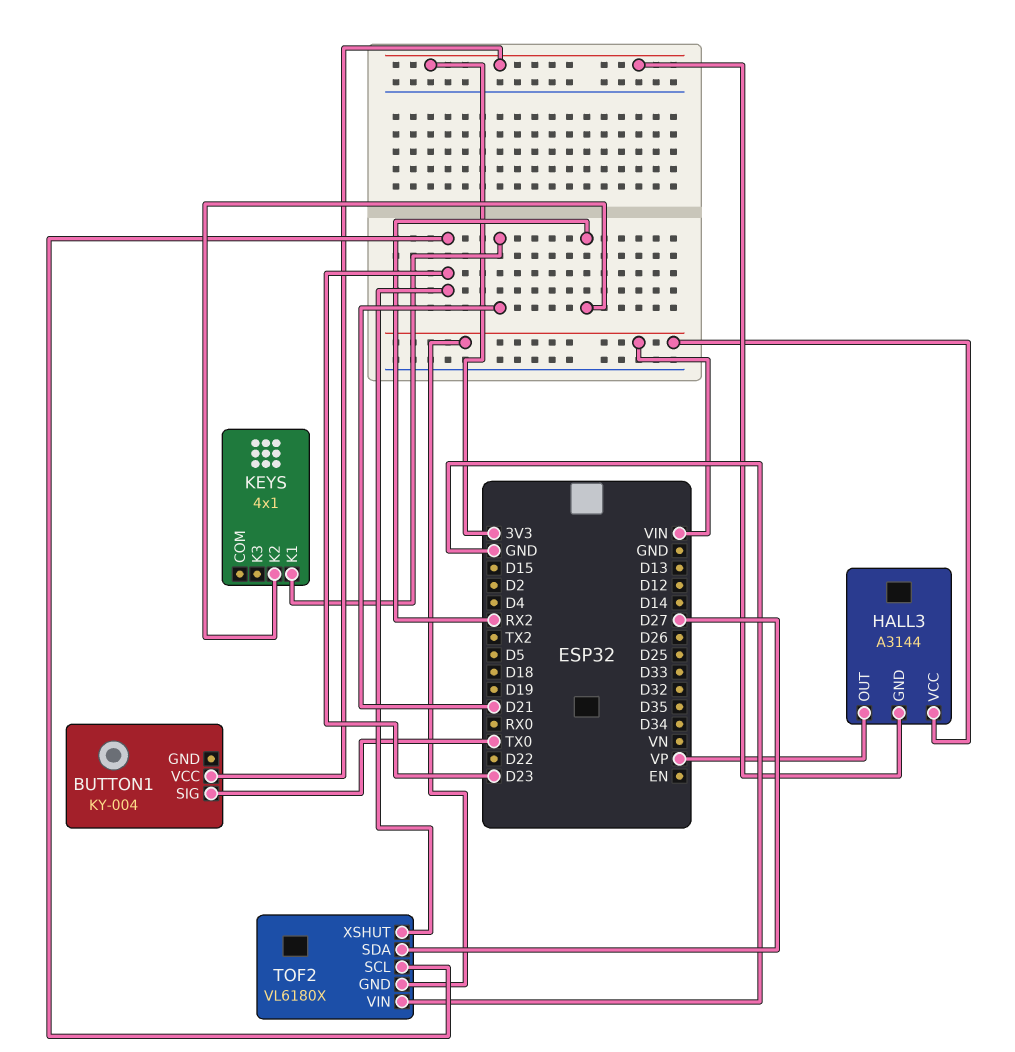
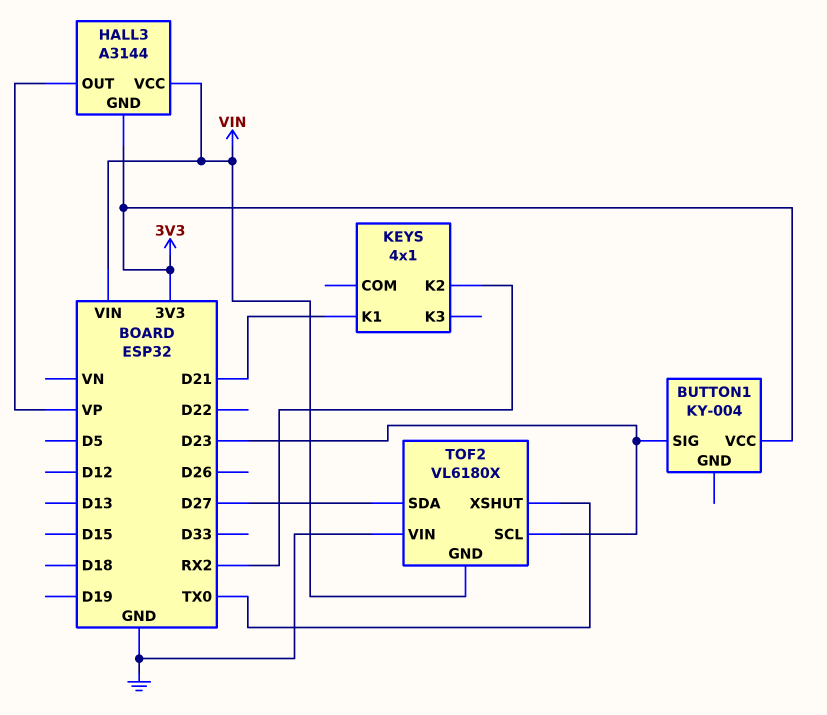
BUTTON1 pin SIG: TX0 -> D23
TOF2 pin XSHUT: D23 -> TX0

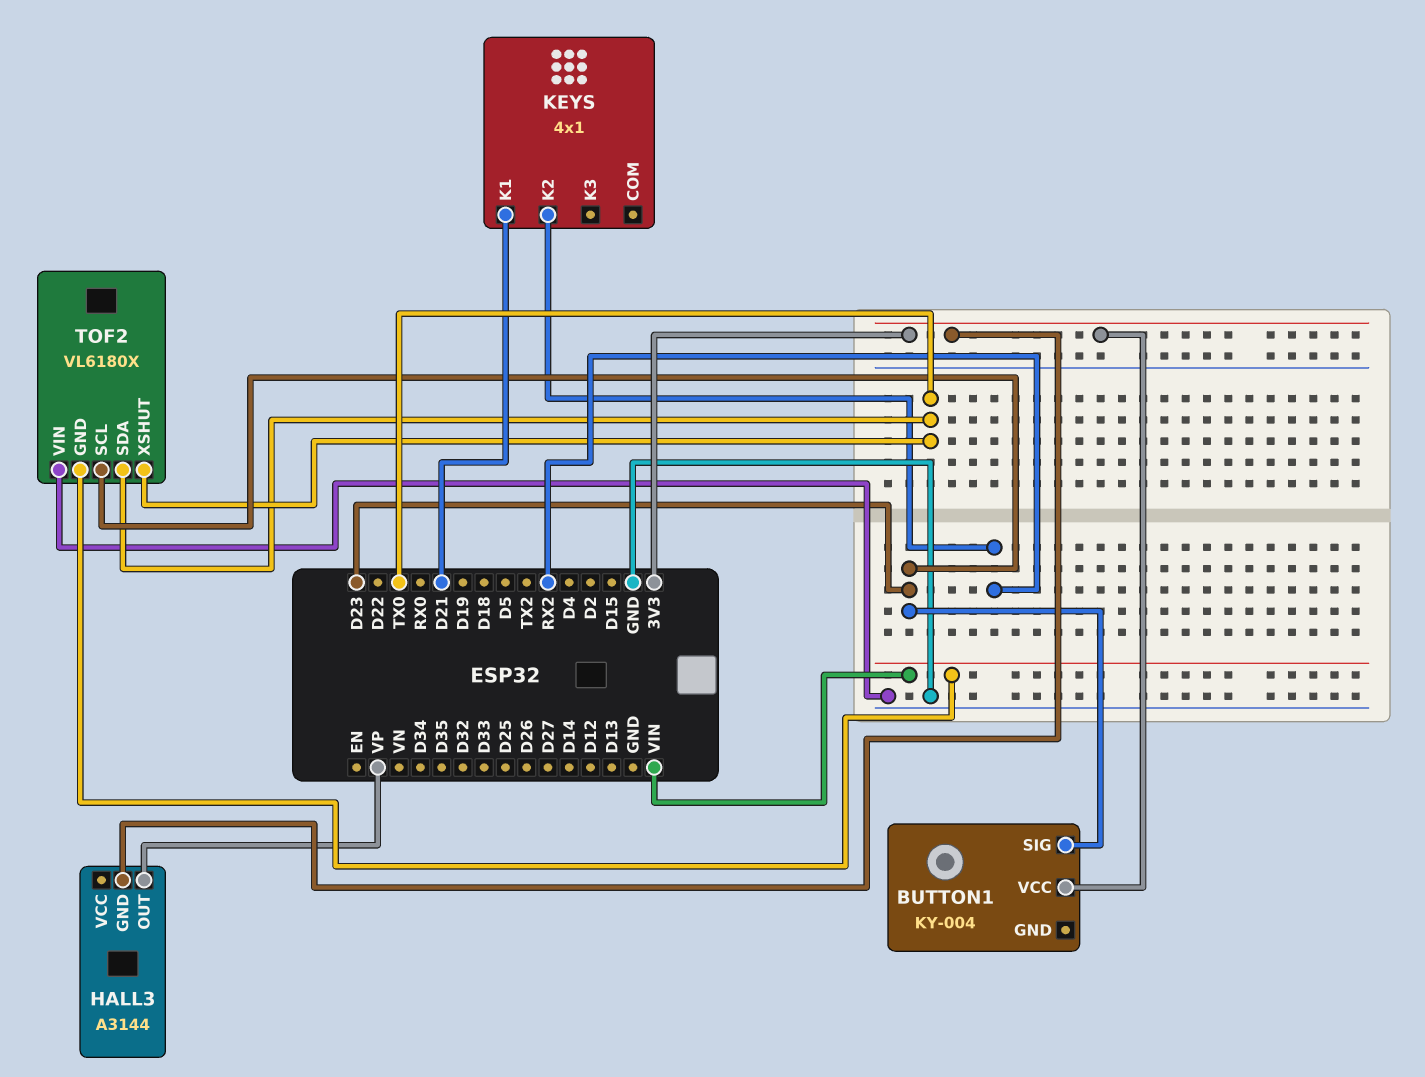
HALL3 pin VCC: VIN -> none
TOF2 pin SDA: D27 -> TX0

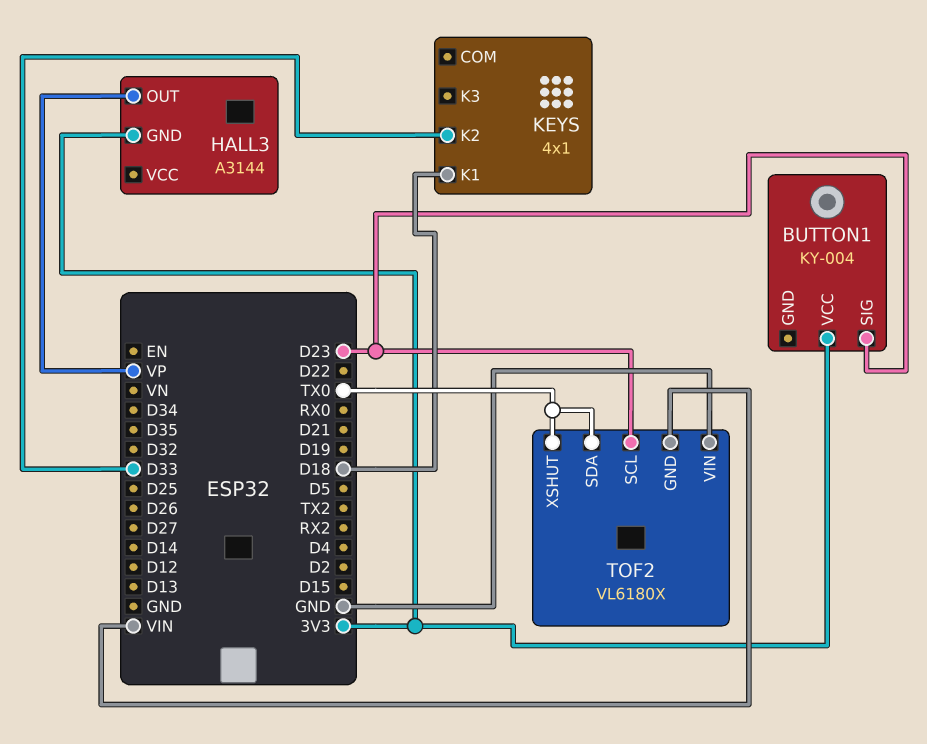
KEYS pin K1: D21 -> D18
KEYS pin K2: RX2 -> D33

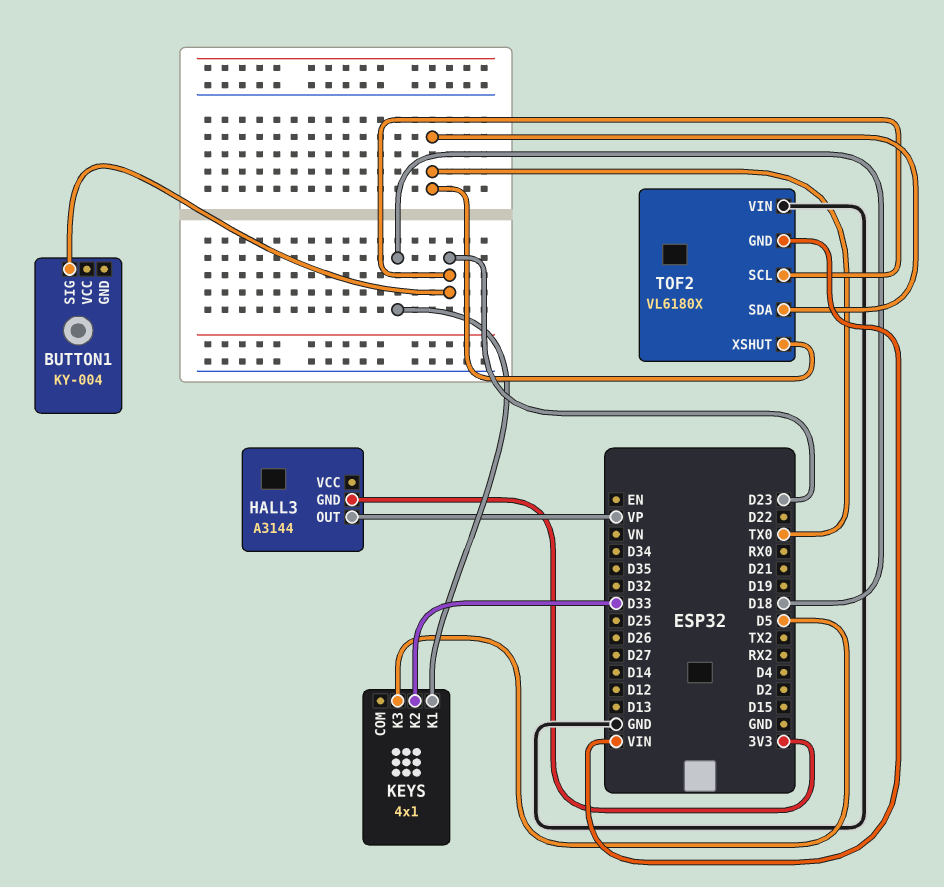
BUTTON1 pin VCC: 3V3 -> none
KEYS pin K3: none -> D5

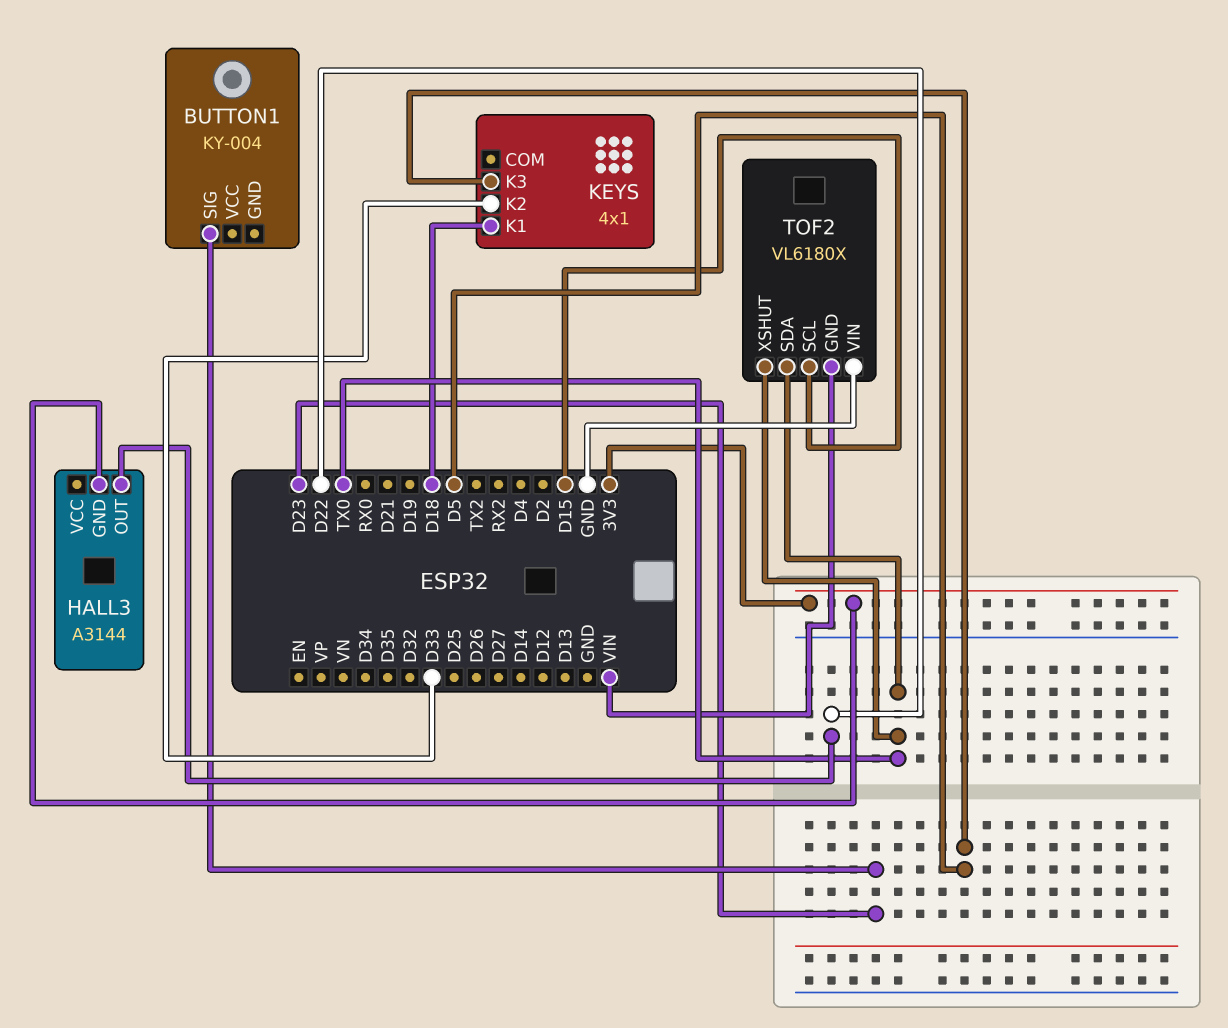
HALL3 pin OUT: VP -> D22
TOF2 pin SCL: D23 -> D15

